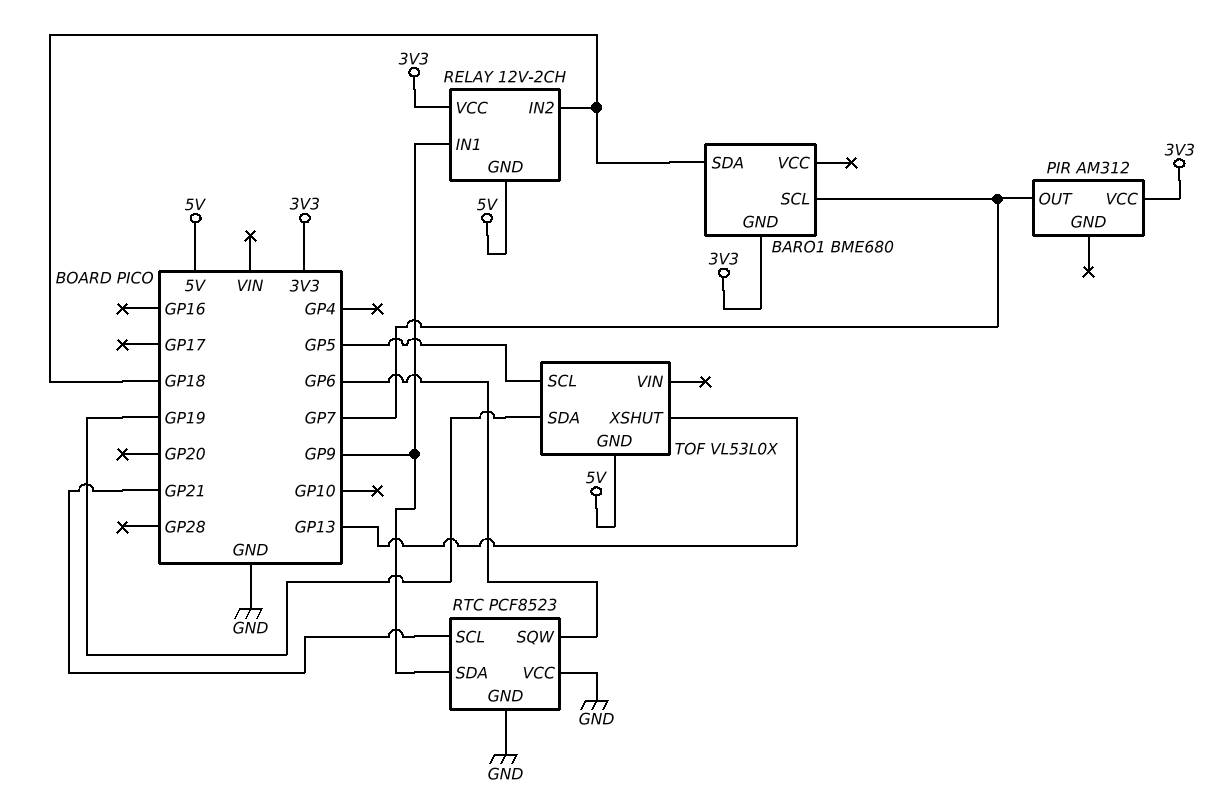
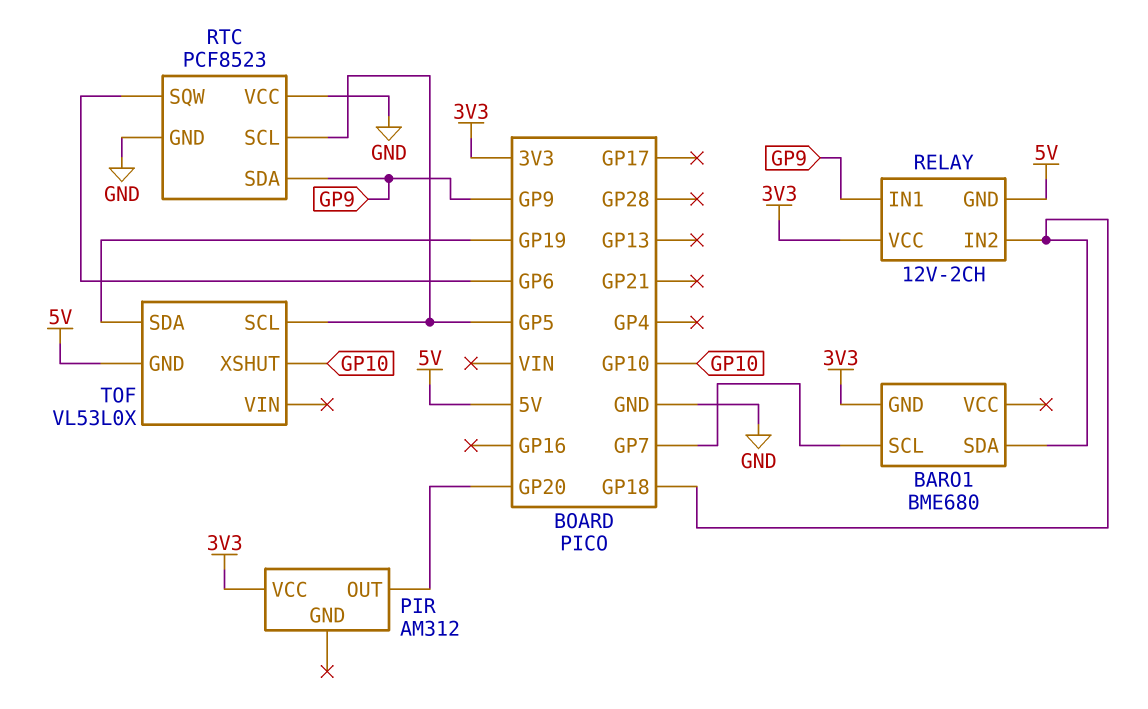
PIR pin OUT: GP7 -> GP20
RTC pin SCL: GP21 -> GP5
TOF pin XSHUT: GP13 -> GP10

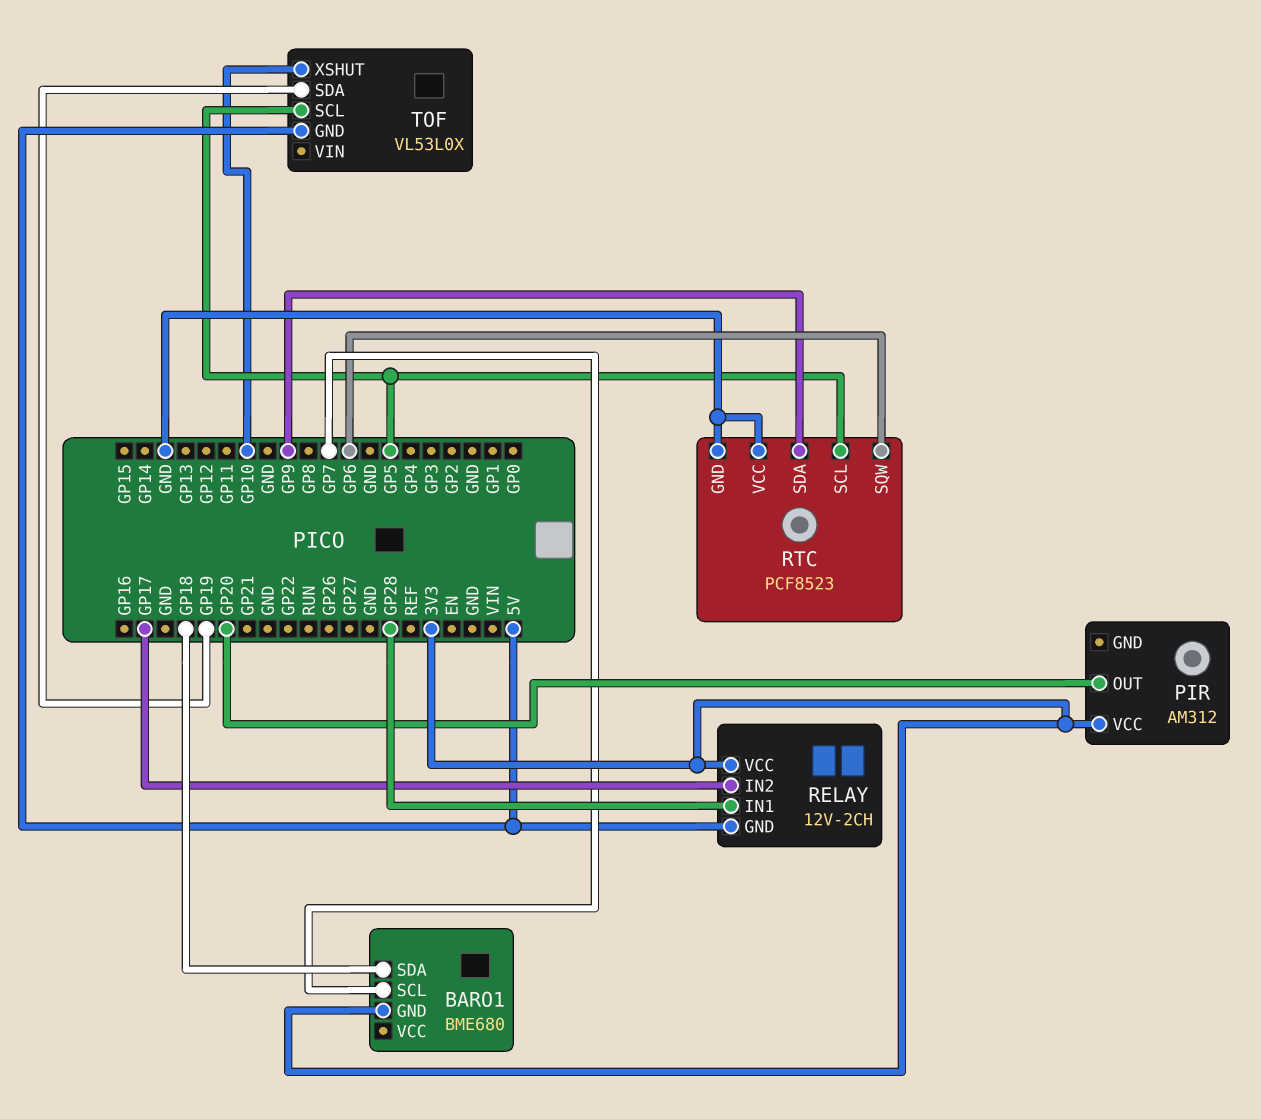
RELAY pin IN1: GP9 -> GP28
RELAY pin IN2: GP18 -> GP17

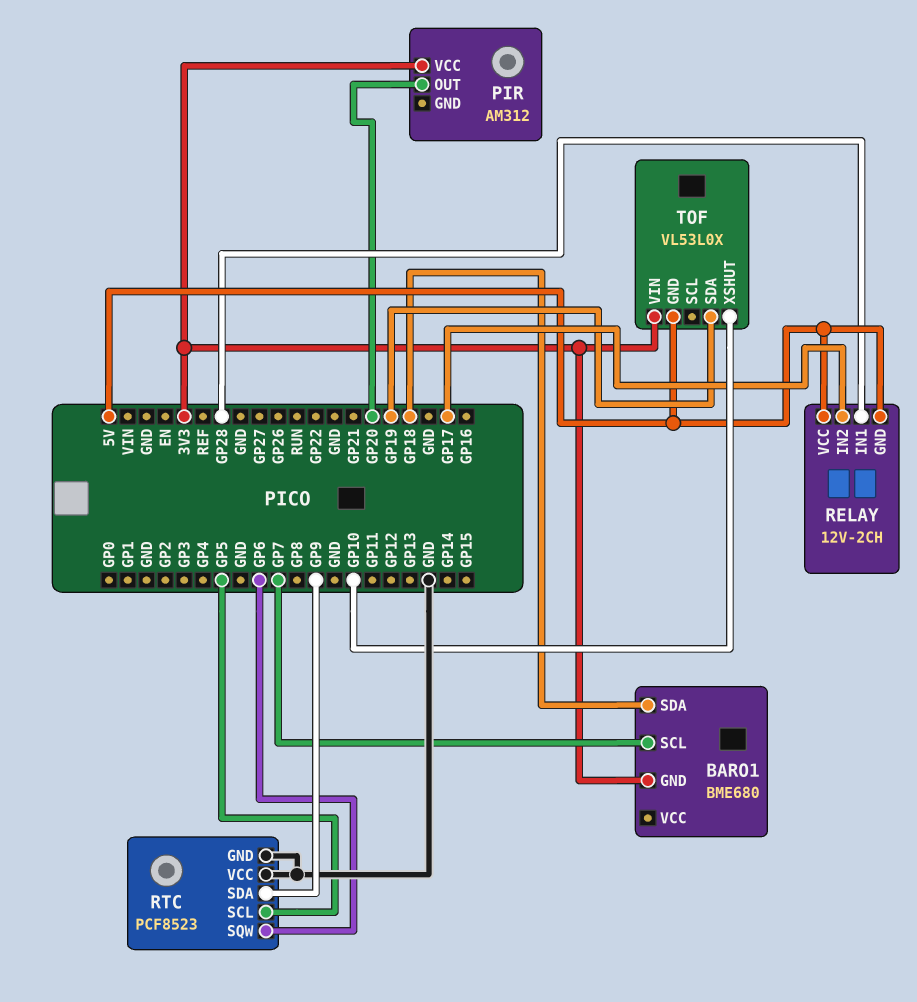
RELAY pin VCC: 3V3 -> 5V
TOF pin SCL: GP5 -> none
TOF pin VIN: none -> 3V3

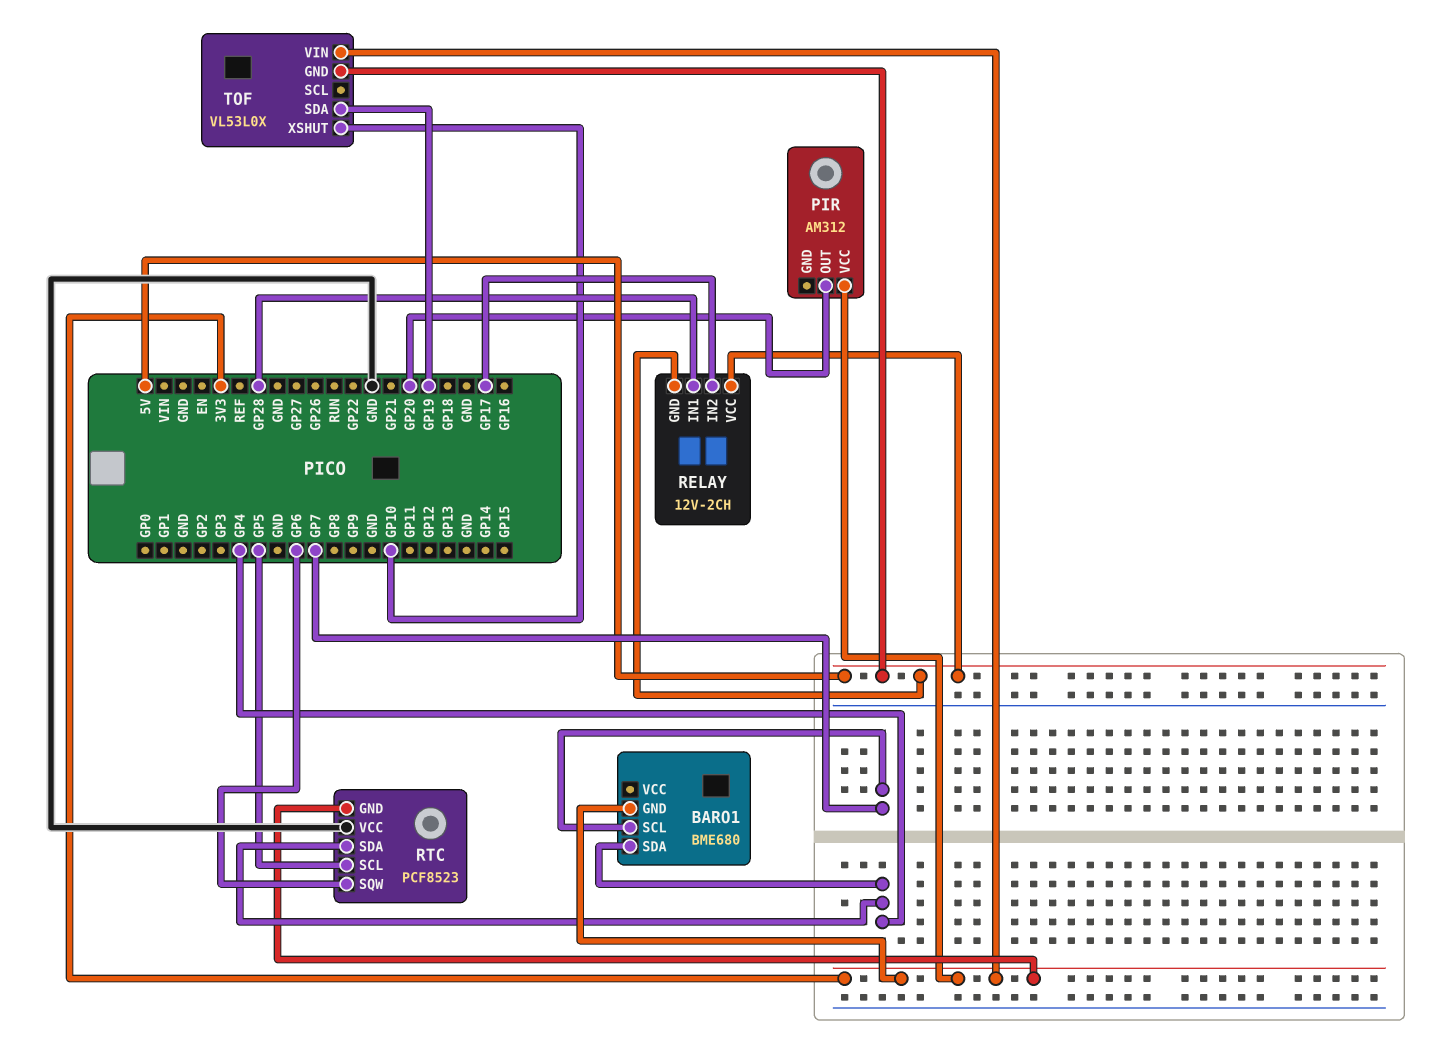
BARO1 pin SDA: GP18 -> GP4
RTC pin GND: GND -> 3V3
RTC pin SDA: GP9 -> GP4

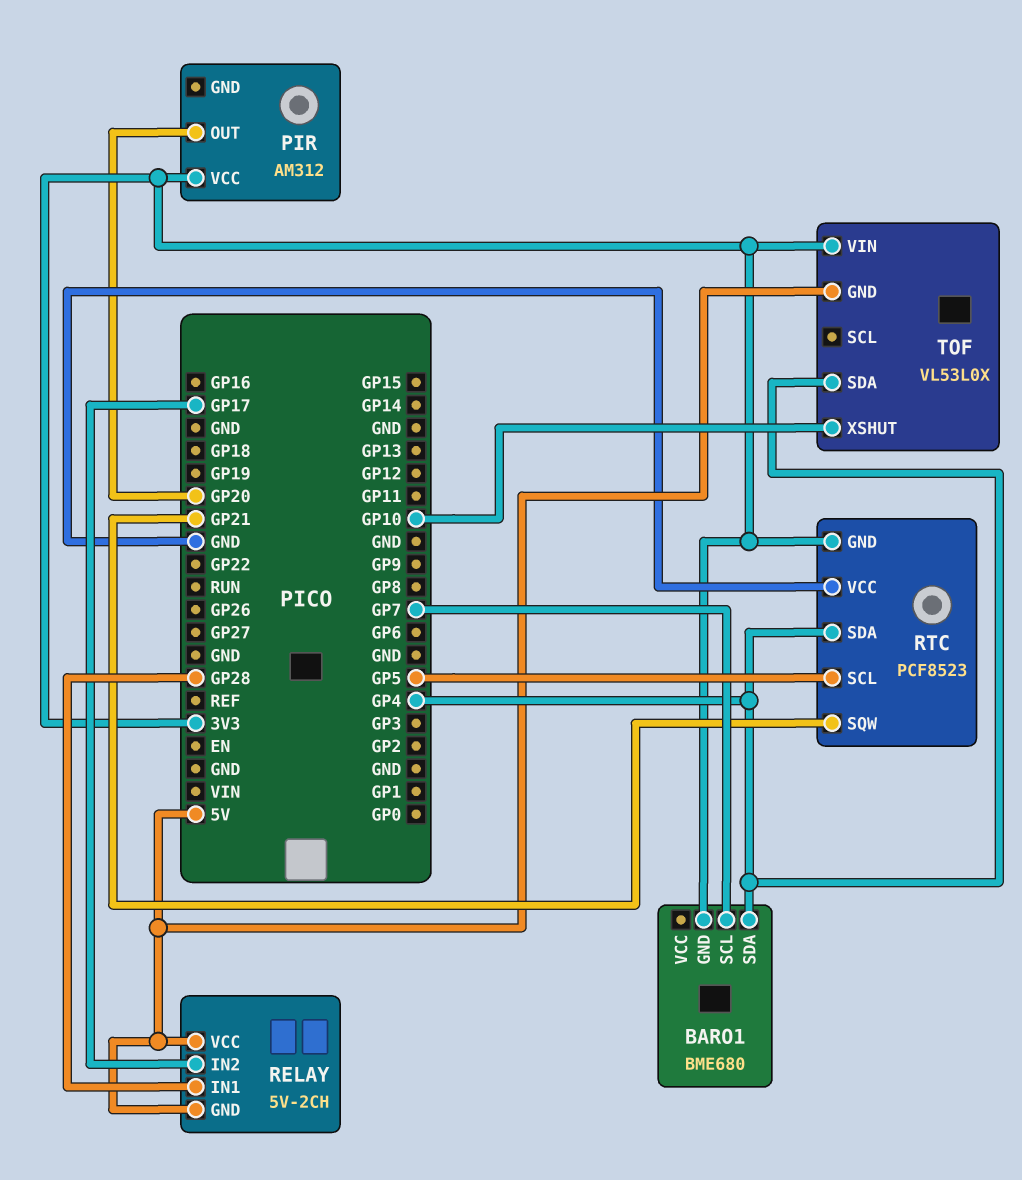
RELAY: 12V-2CH -> 5V-2CH
RTC pin SQW: GP6 -> GP21
TOF pin SDA: GP19 -> GP4

